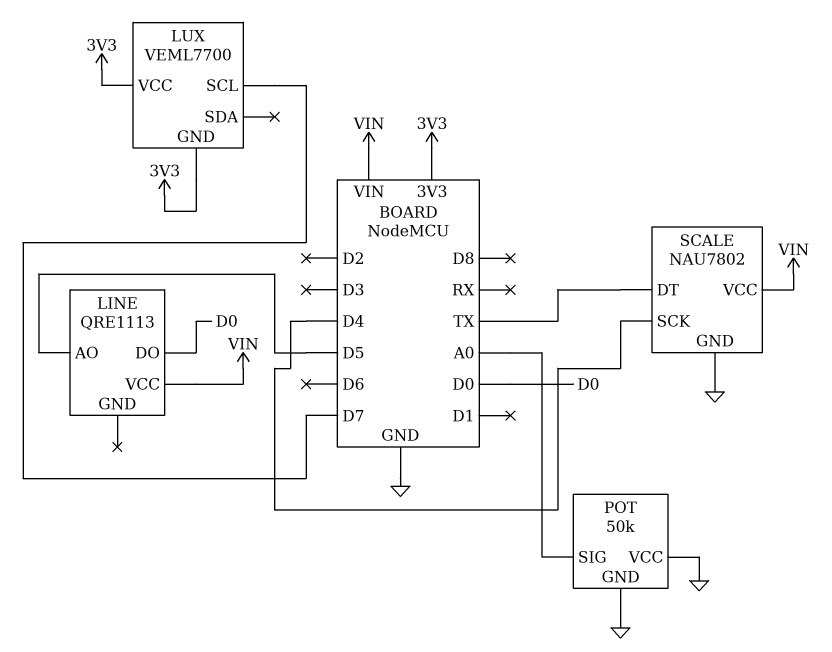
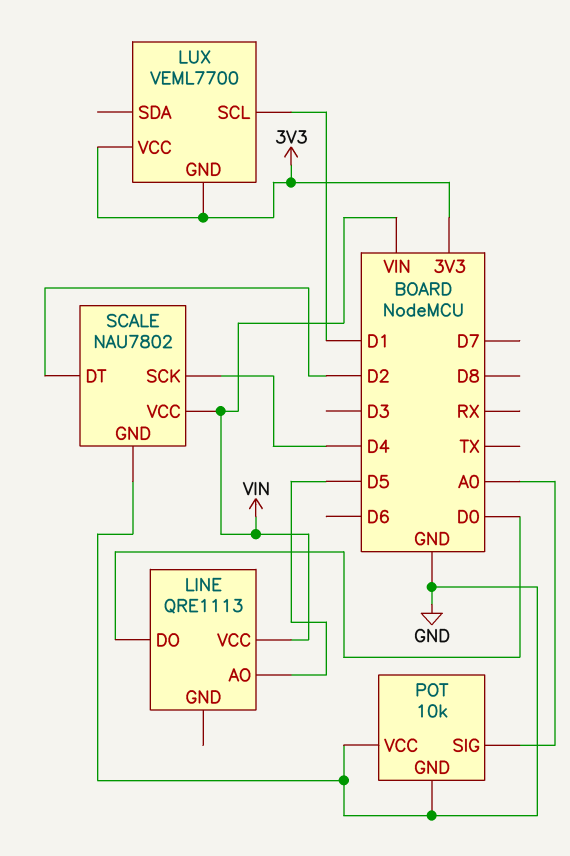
LUX pin SCL: D7 -> D1
POT: 50k -> 10k
SCALE pin DT: TX -> D2

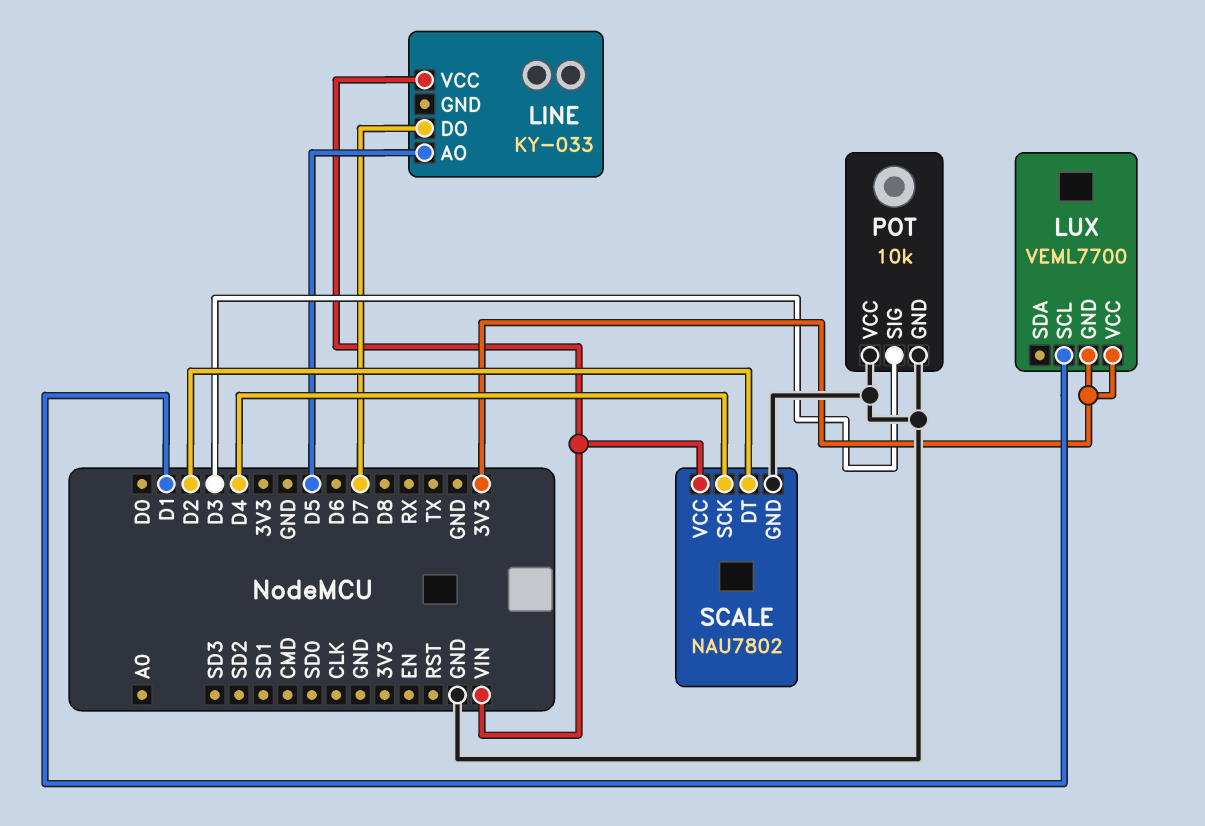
LINE: QRE1113 -> KY-033
LINE pin DO: D0 -> D7
POT pin SIG: A0 -> D3

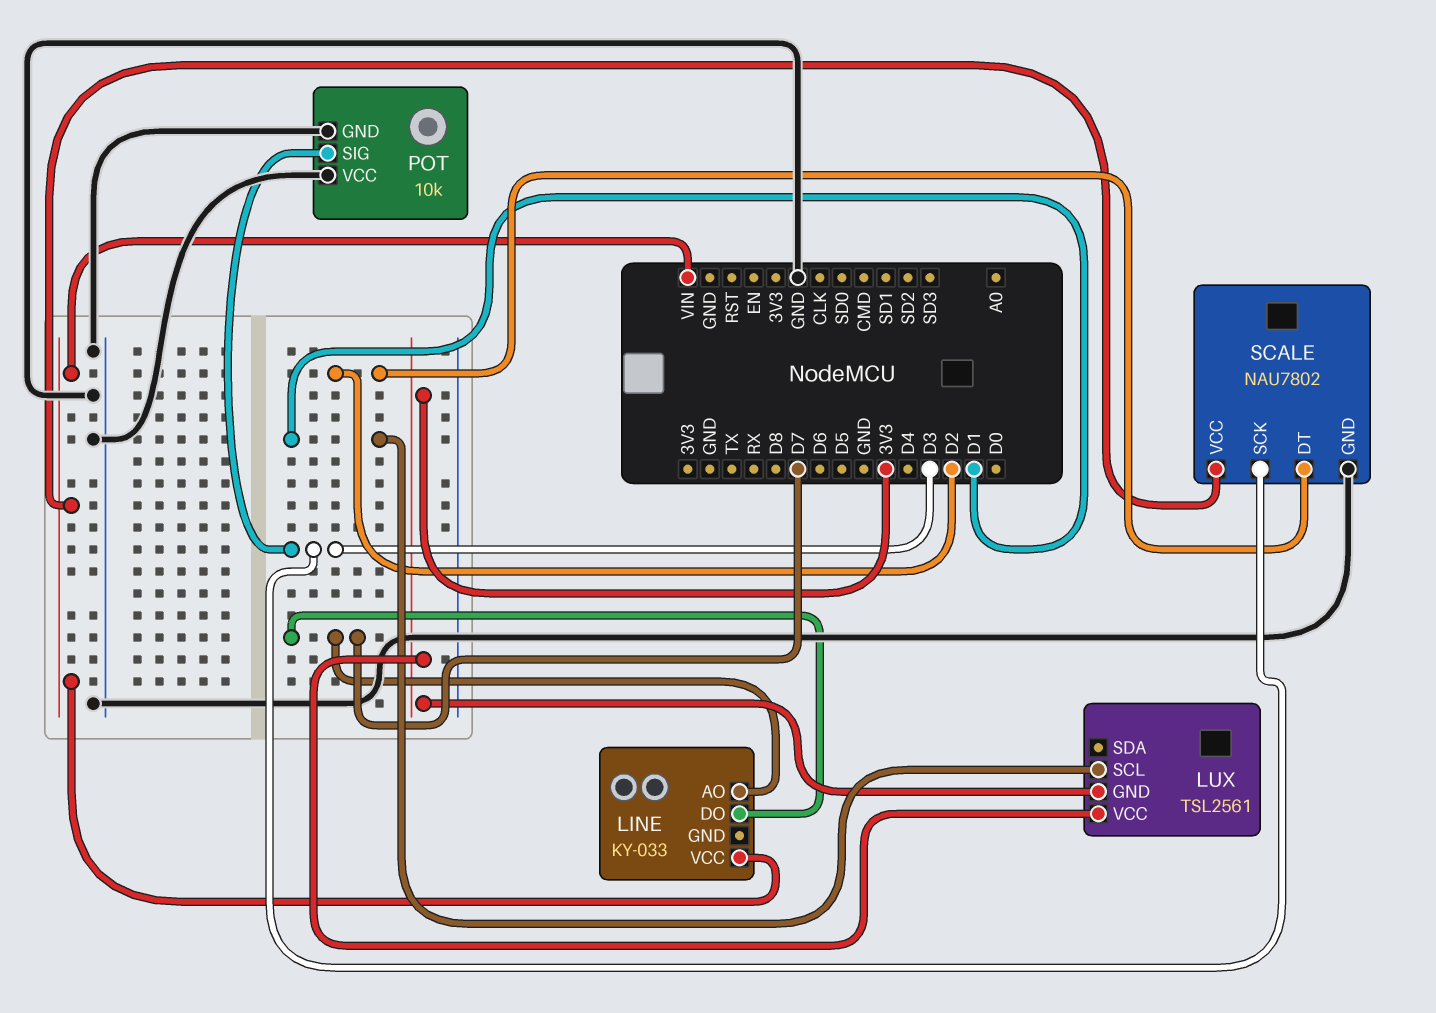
LINE pin AO: D5 -> D7
LUX: VEML7700 -> TSL2561
SCALE pin SCK: D4 -> D3

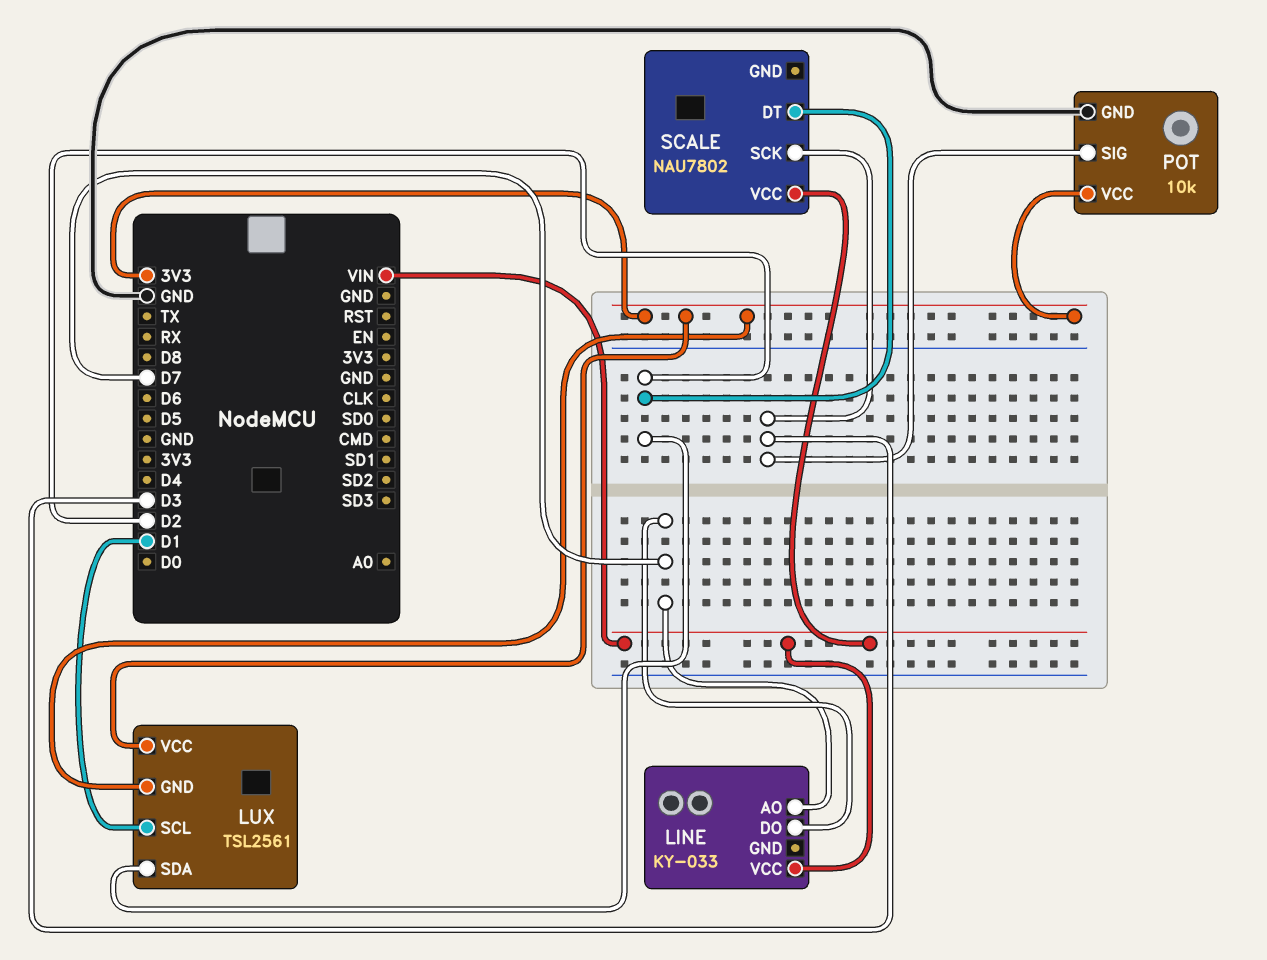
LUX pin SDA: none -> D2
POT pin VCC: GND -> 3V3
SCALE pin GND: GND -> none

